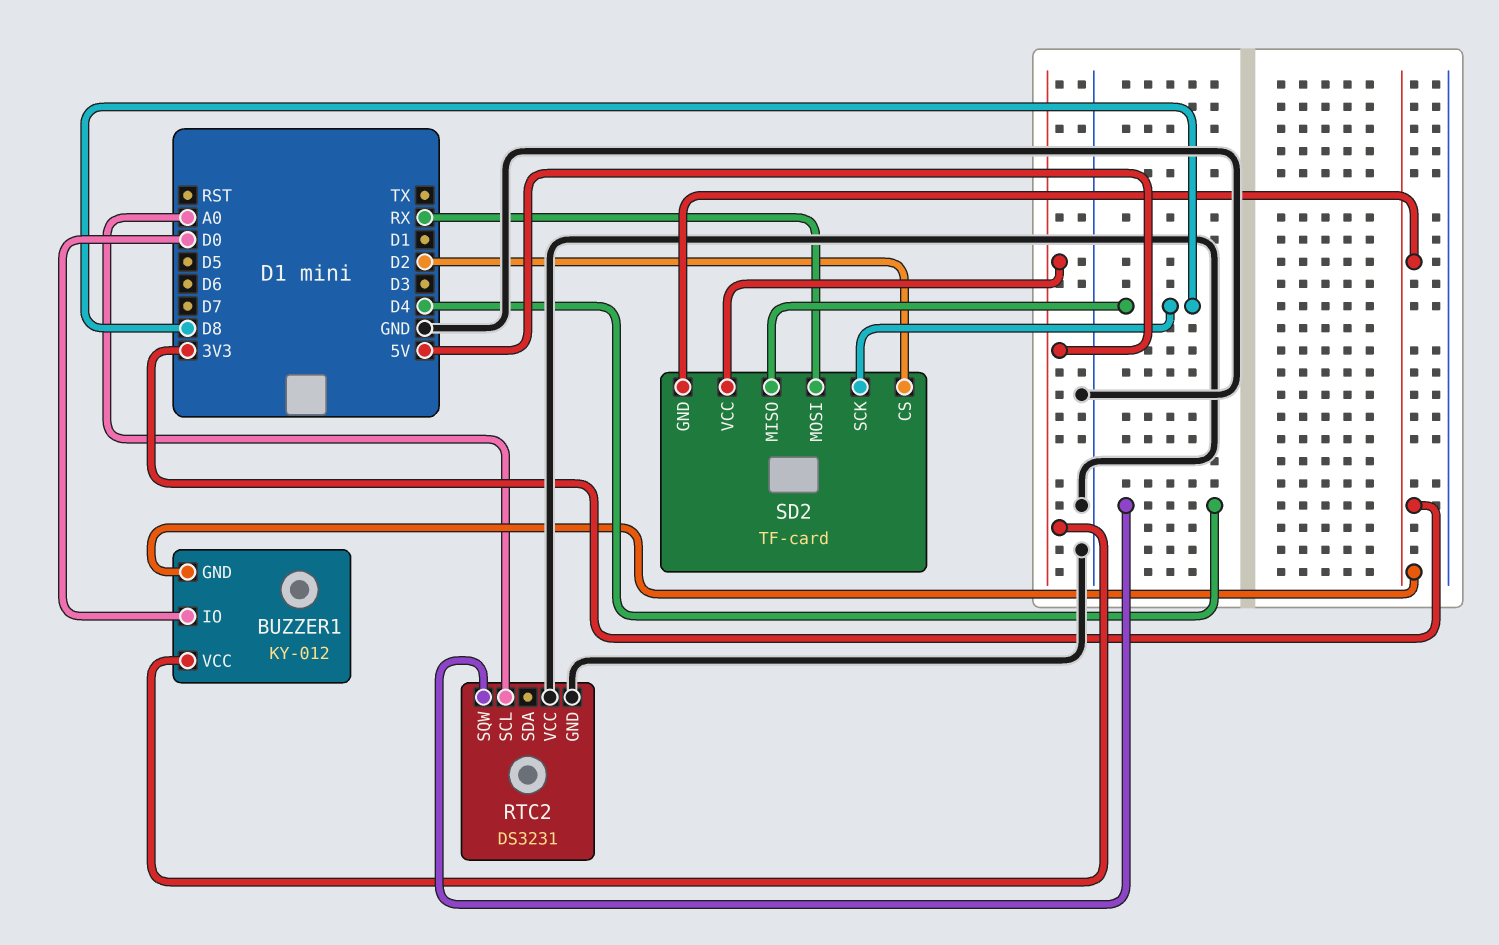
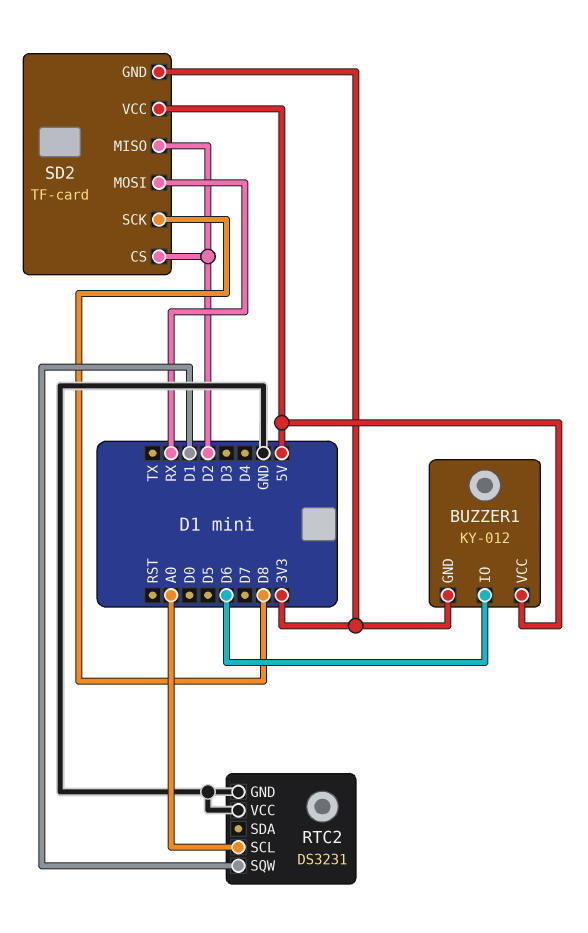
BUZZER1 pin IO: D0 -> D6
RTC2 pin SQW: D4 -> D1
SD2 pin MISO: D8 -> D2

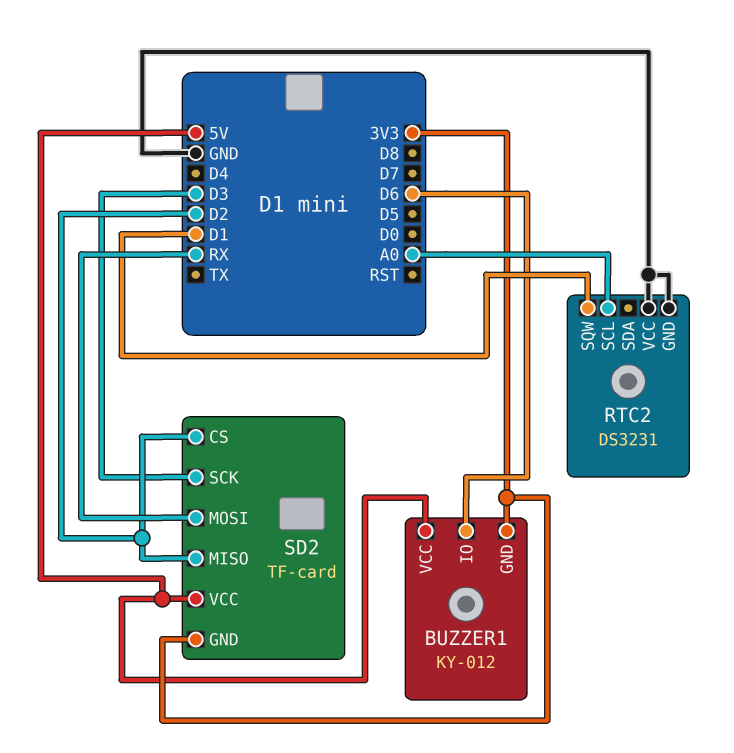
SD2 pin SCK: D8 -> D3

